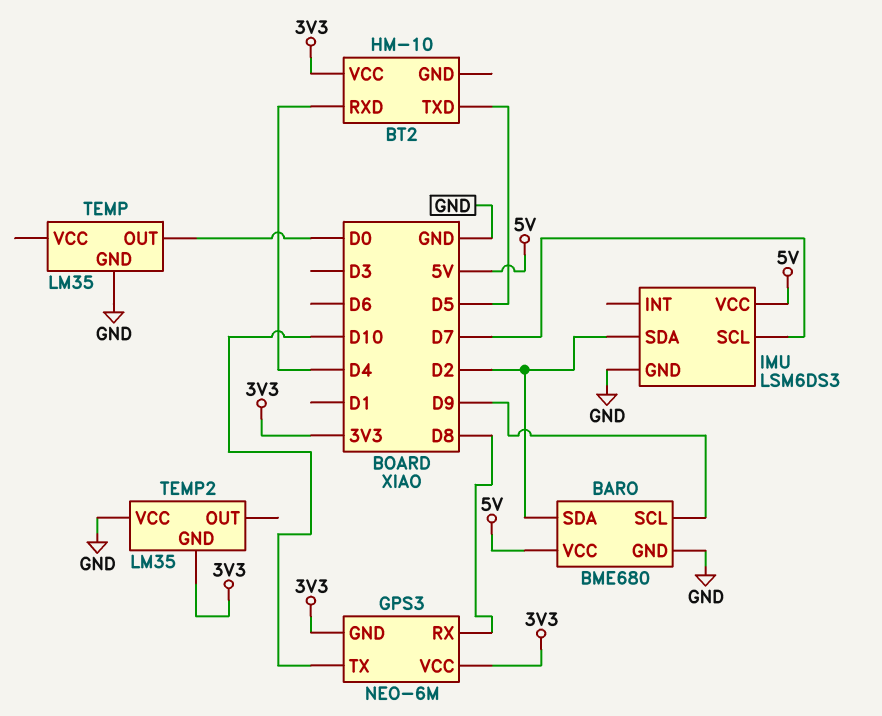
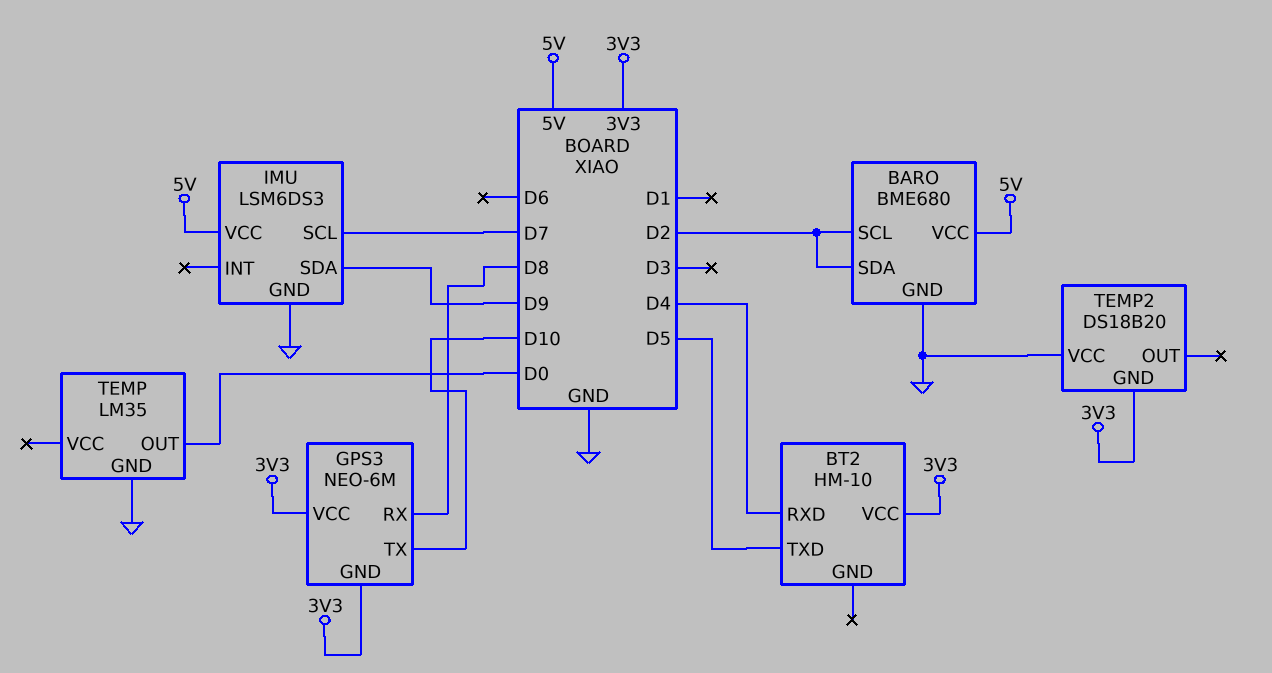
BARO pin SCL: D9 -> D2
IMU pin SDA: D2 -> D9
TEMP2: LM35 -> DS18B20

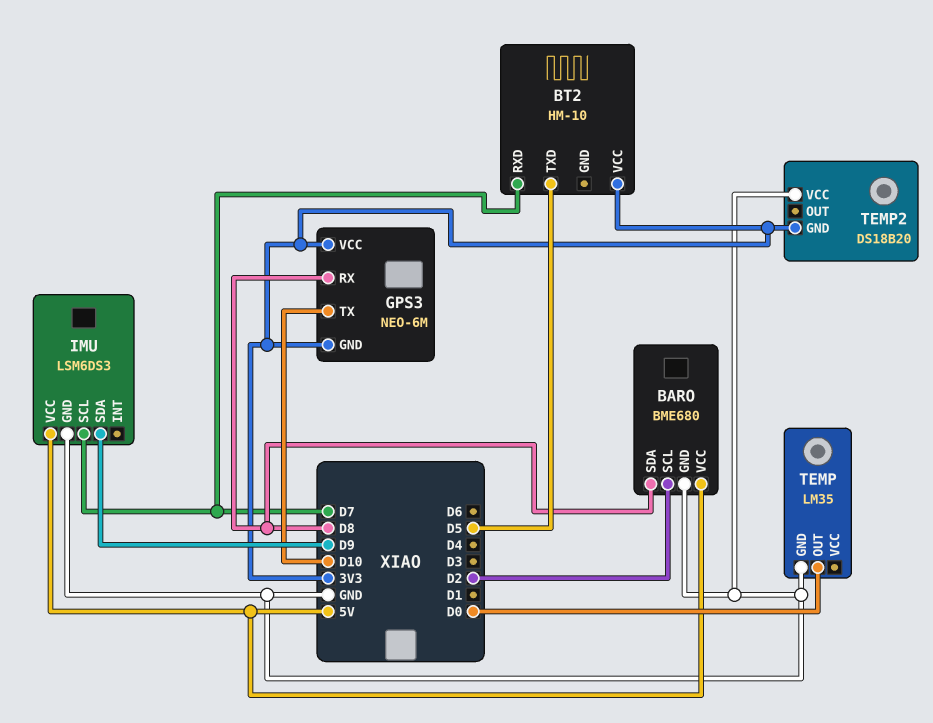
BARO pin SDA: D2 -> D8
BT2 pin RXD: D4 -> D7

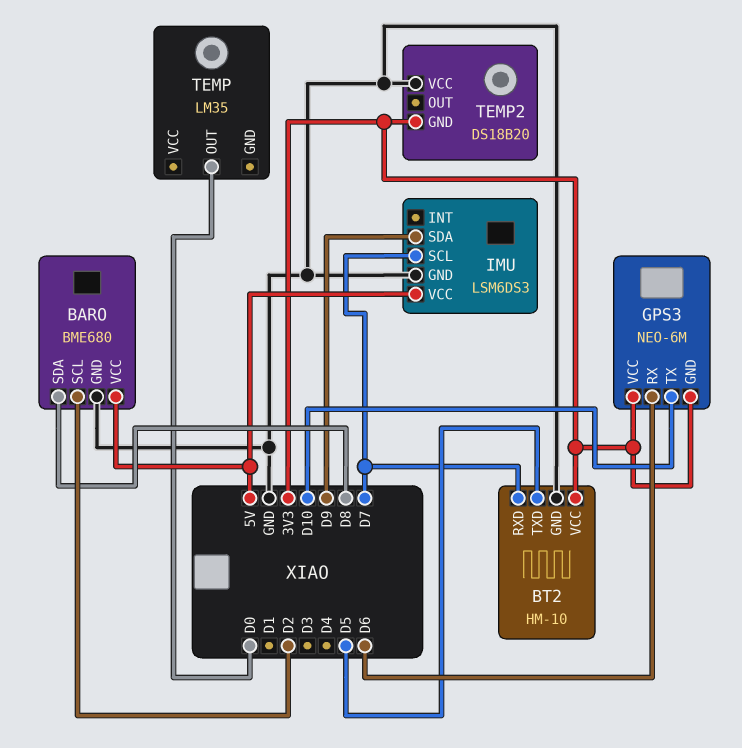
BT2 pin GND: none -> GND
GPS3 pin RX: D8 -> D6
TEMP pin GND: GND -> none

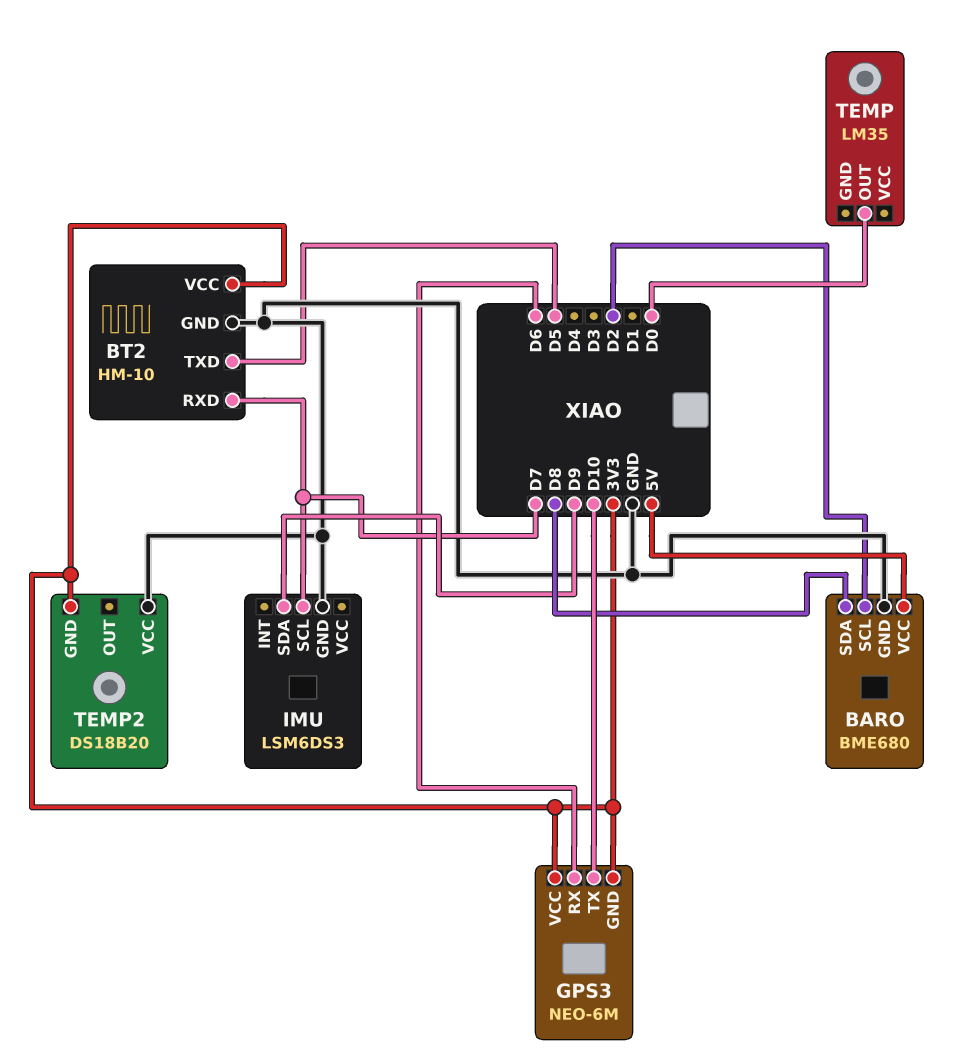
IMU pin VCC: 5V -> none

